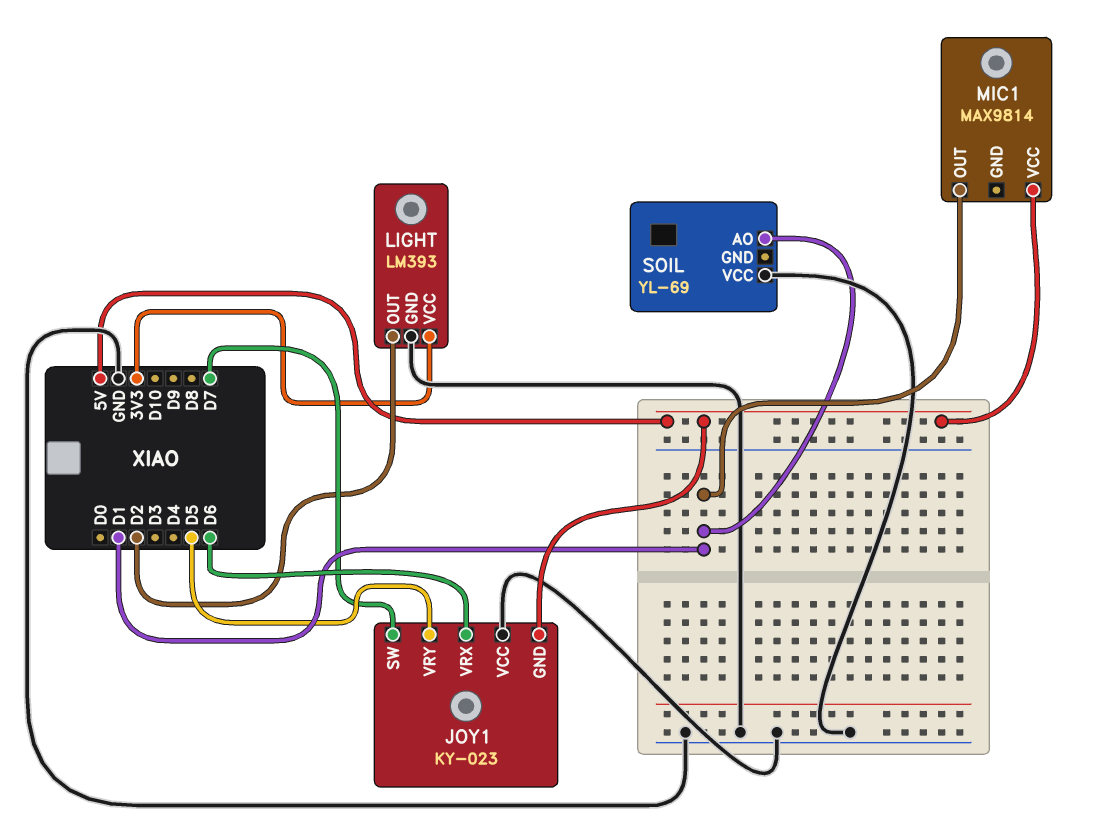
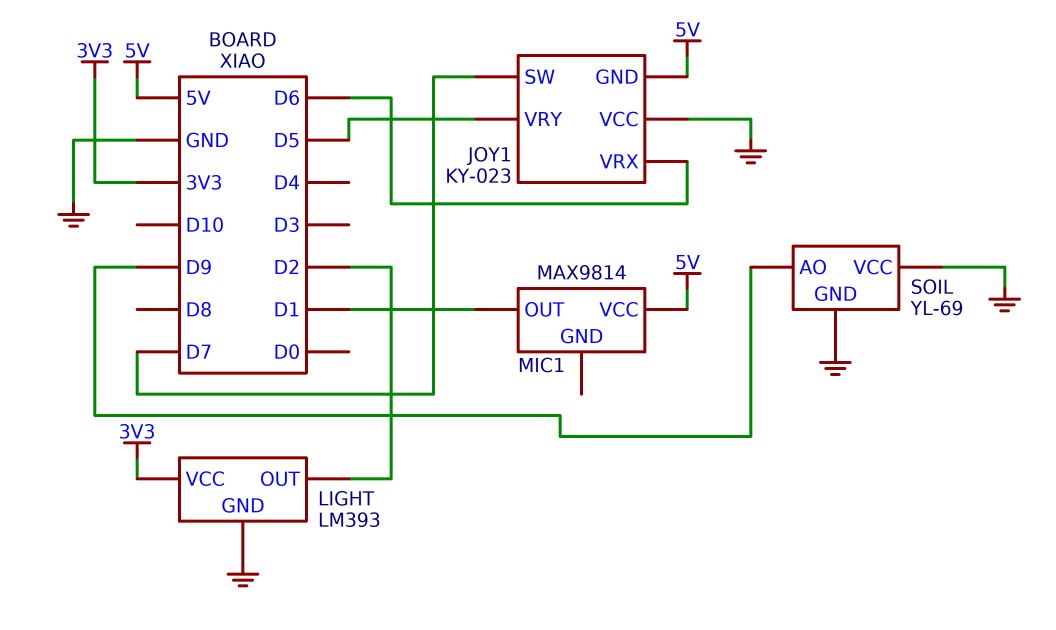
SOIL pin AO: D1 -> D9
SOIL pin GND: none -> GND

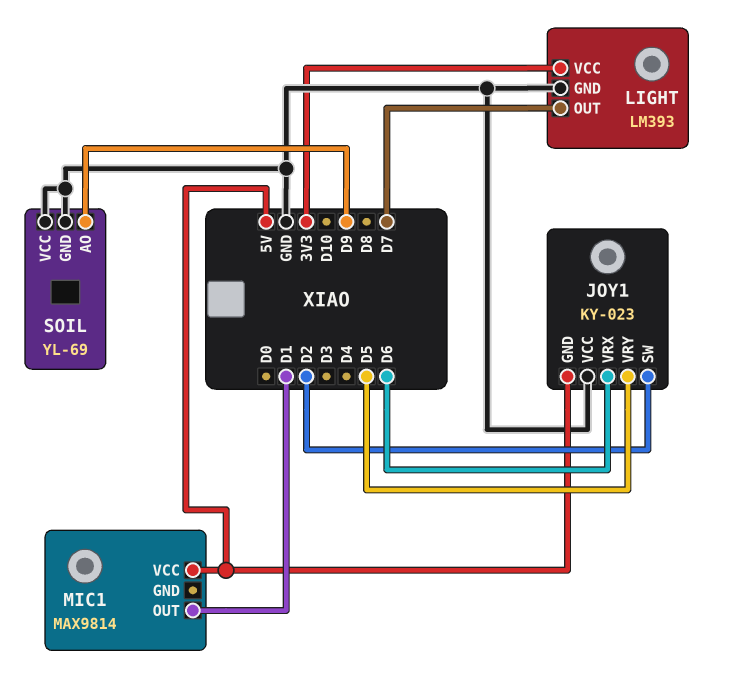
JOY1 pin SW: D7 -> D2
LIGHT pin OUT: D2 -> D7

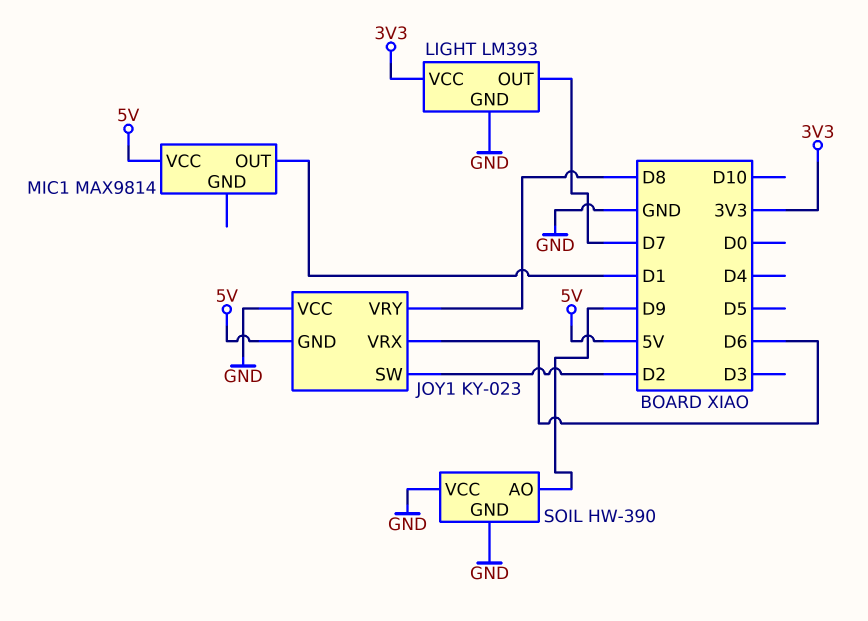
JOY1 pin VRY: D5 -> D8
SOIL: YL-69 -> HW-390

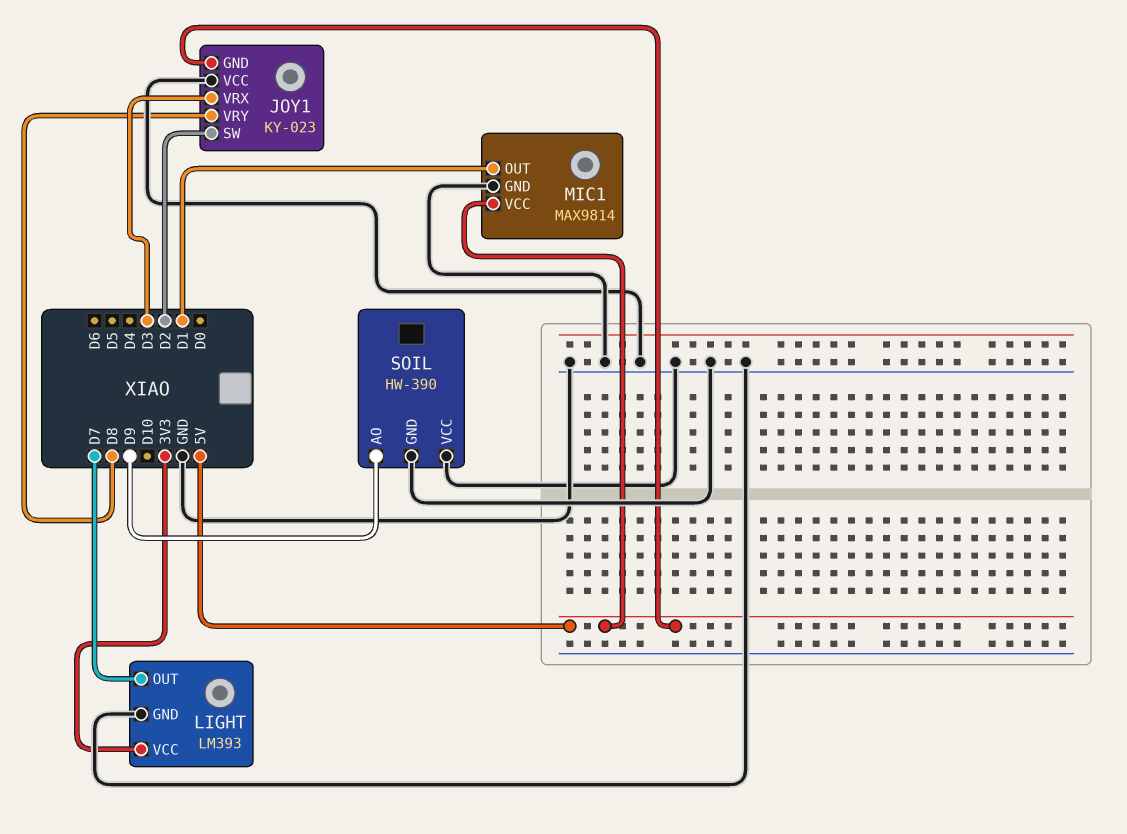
JOY1 pin VRX: D6 -> D3
MIC1 pin GND: none -> GND

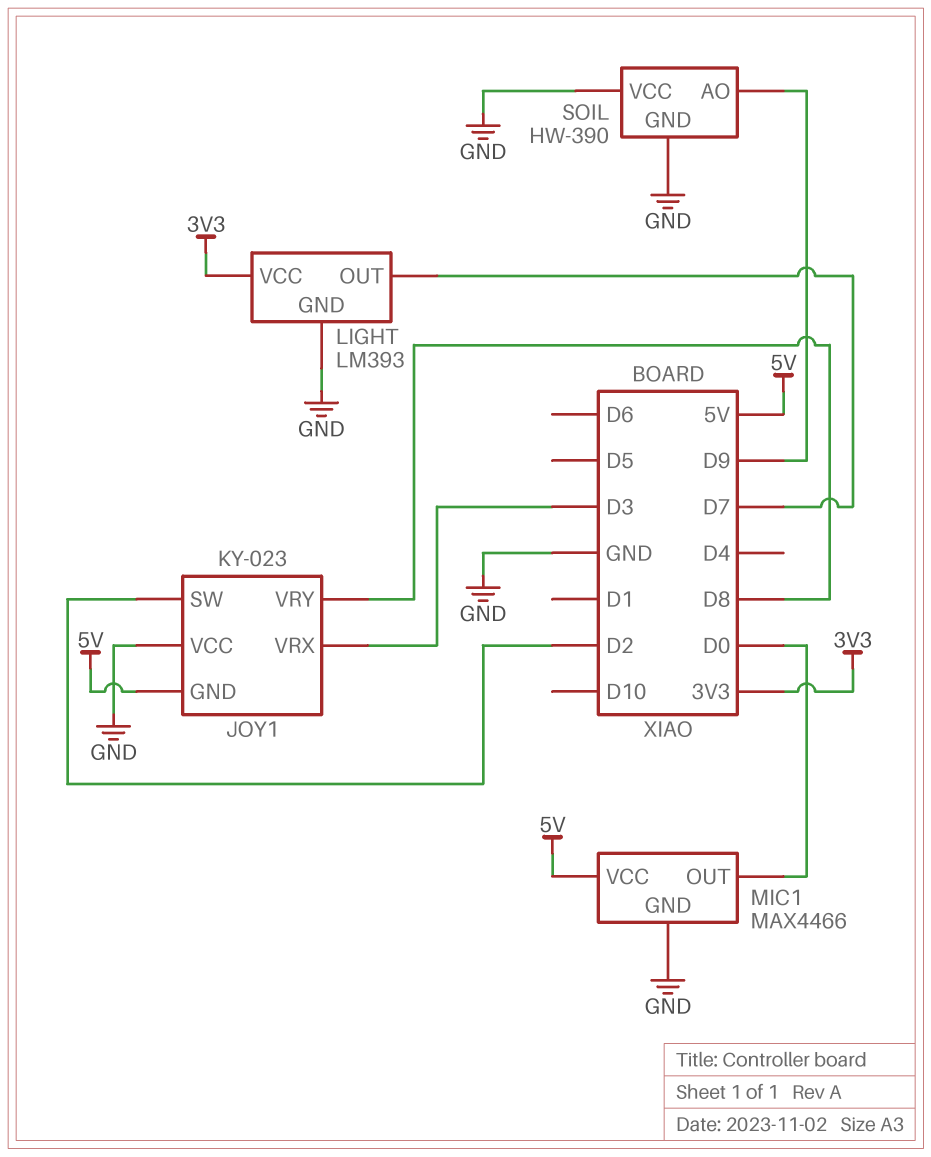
MIC1: MAX9814 -> MAX4466
MIC1 pin OUT: D1 -> D0

